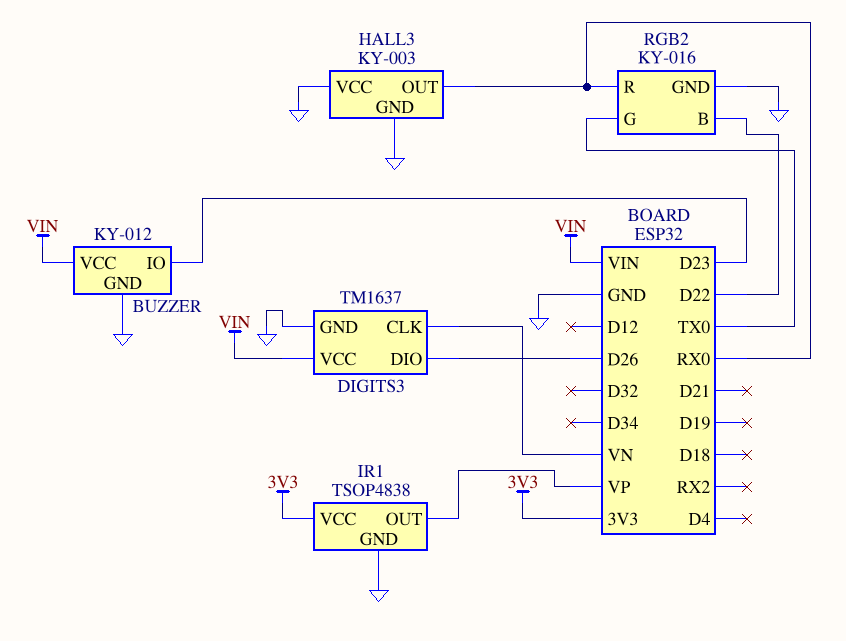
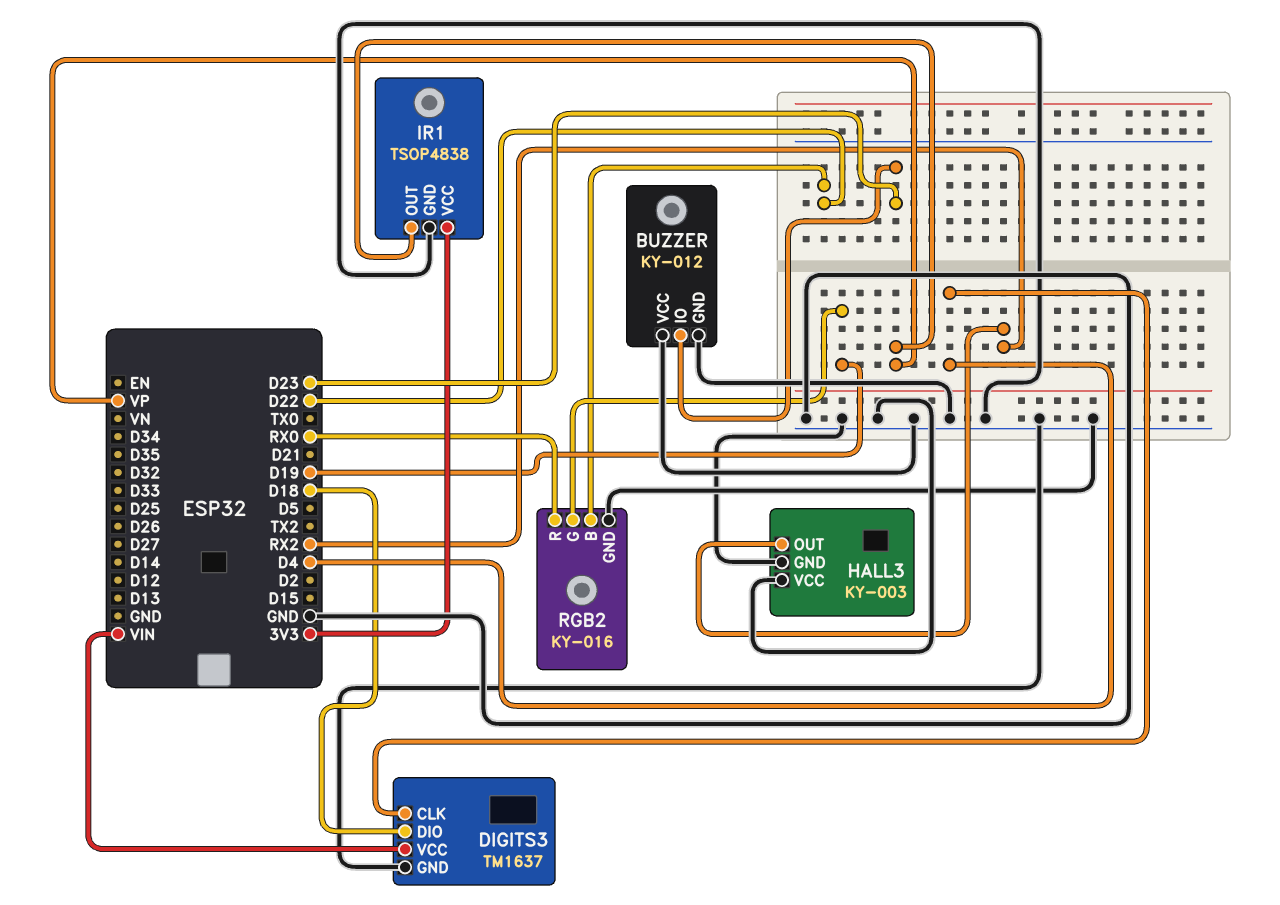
BUZZER pin VCC: VIN -> GND
DIGITS3 pin CLK: VN -> D4
DIGITS3 pin DIO: D26 -> D18
HALL3 pin OUT: RX0 -> RX2
RGB2 pin G: TX0 -> D19

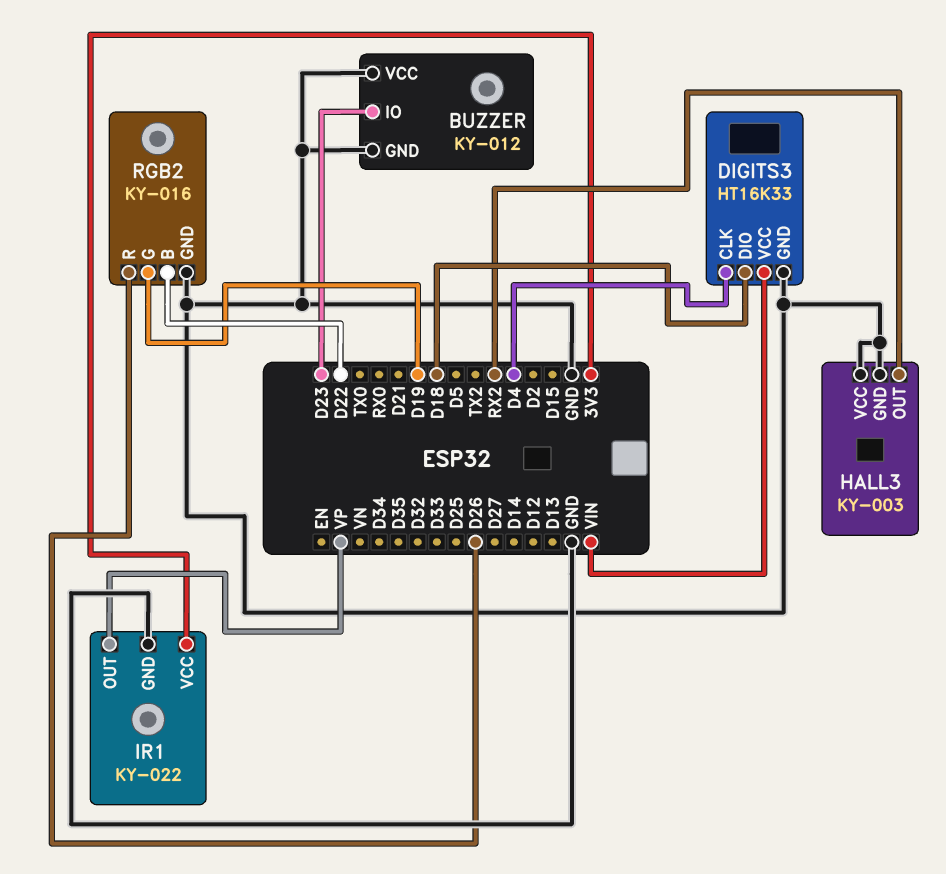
DIGITS3: TM1637 -> HT16K33
IR1: TSOP4838 -> KY-022
RGB2 pin R: RX0 -> D26

